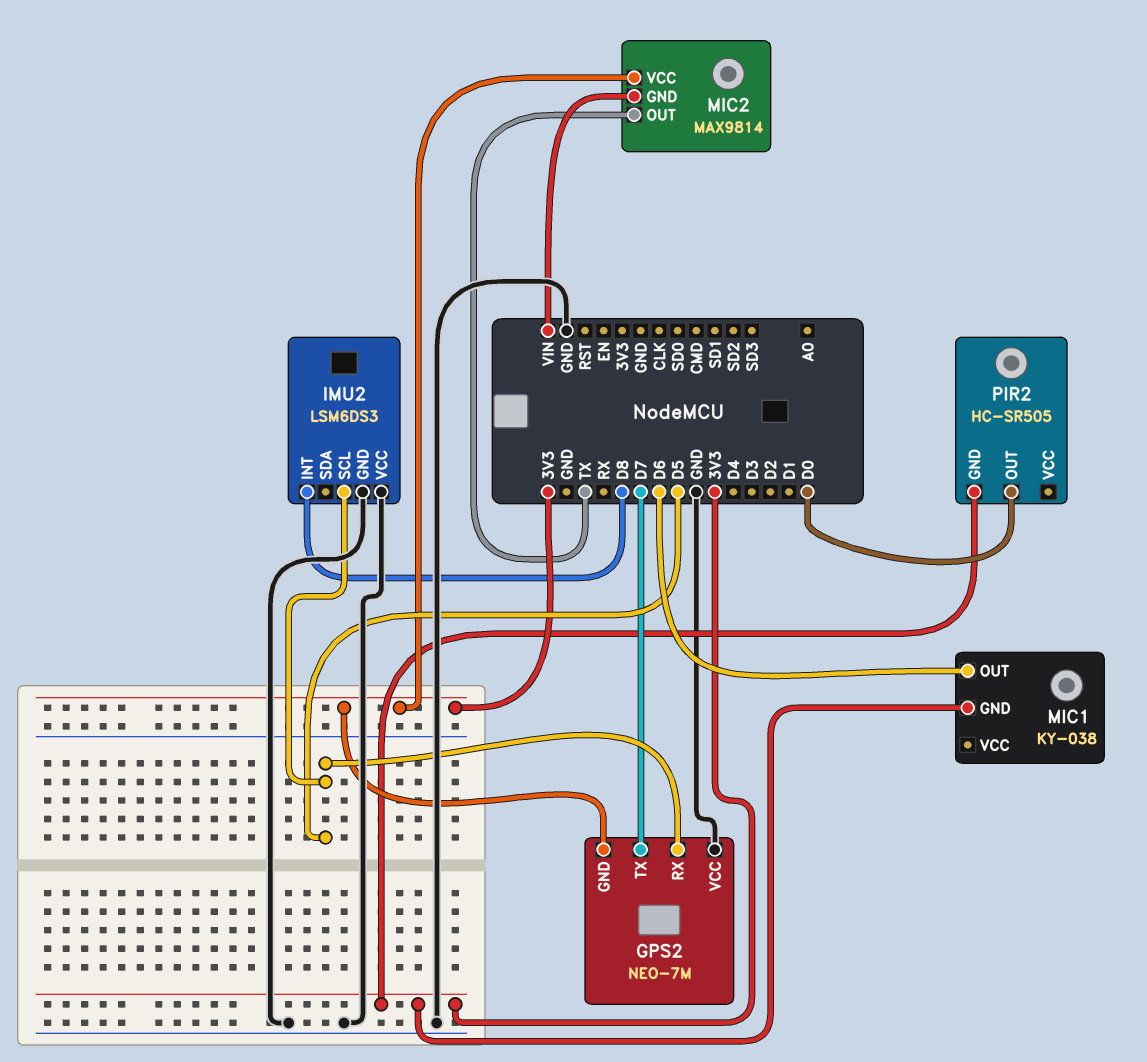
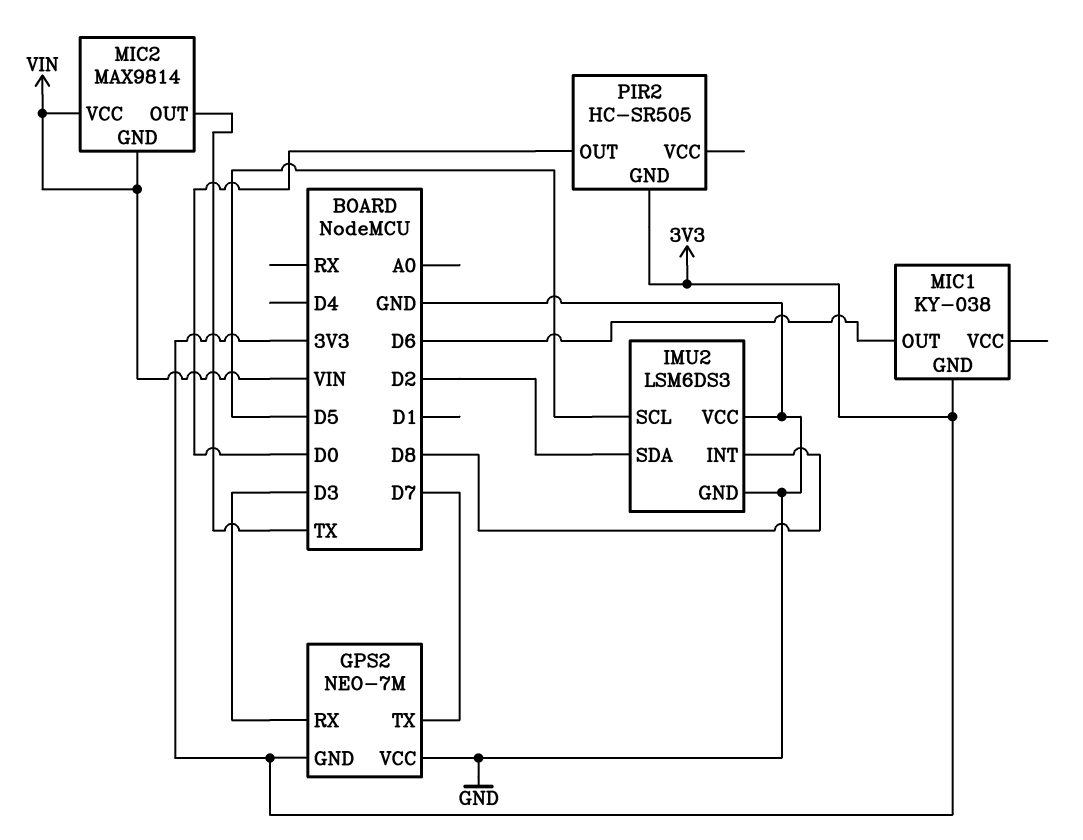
GPS2 pin RX: D5 -> D3
IMU2 pin SDA: none -> D2
MIC2 pin VCC: 3V3 -> VIN

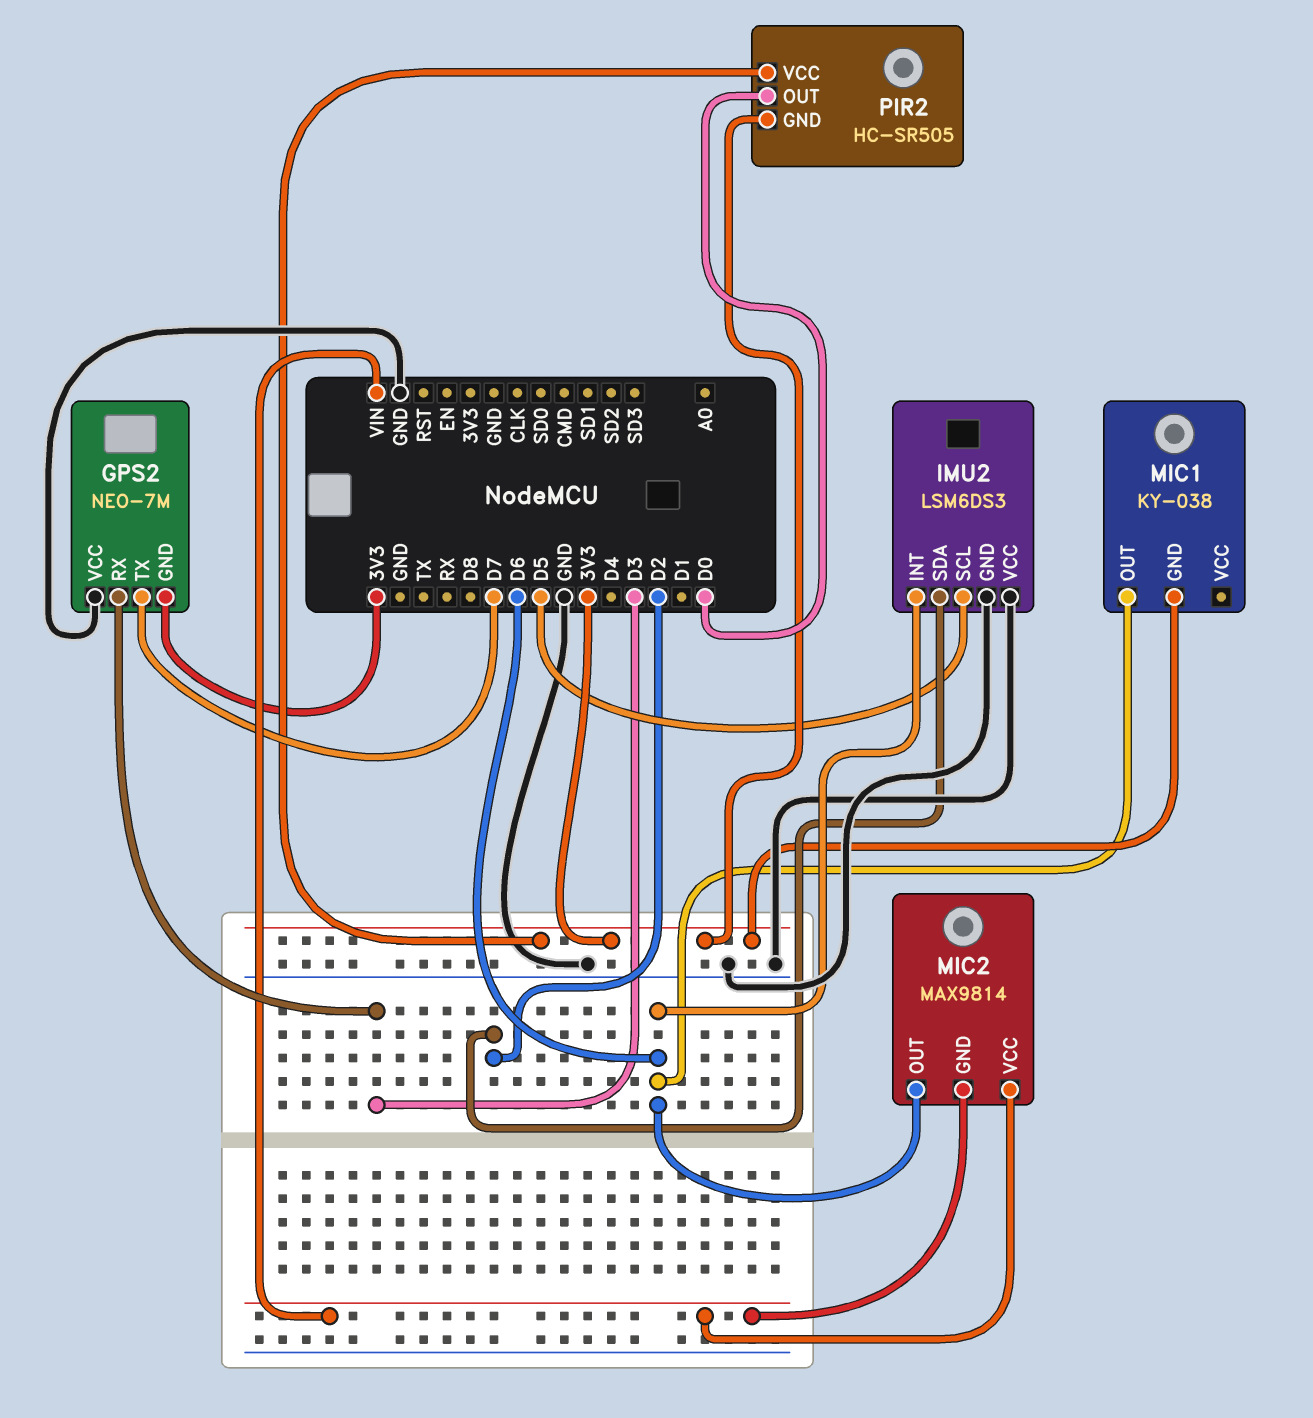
IMU2 pin INT: D8 -> D6
MIC2 pin OUT: TX -> D6
PIR2 pin VCC: none -> 3V3

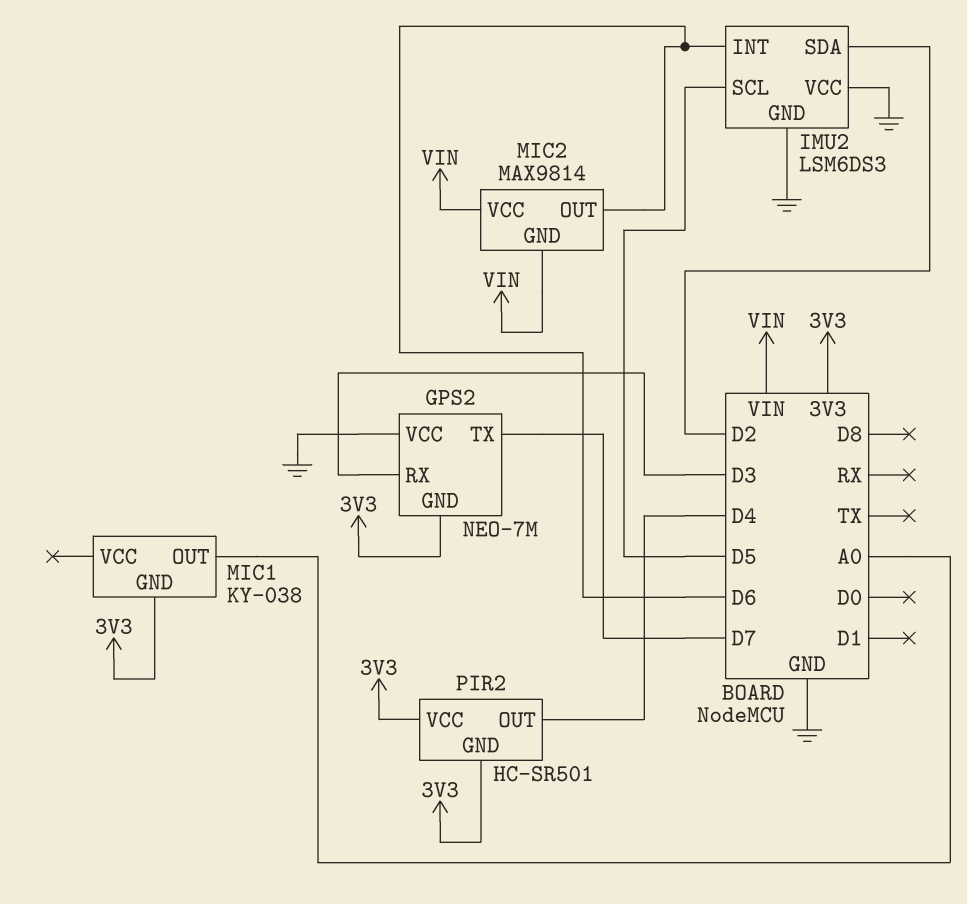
MIC1 pin OUT: D6 -> A0
PIR2: HC-SR505 -> HC-SR501
PIR2 pin OUT: D0 -> D4

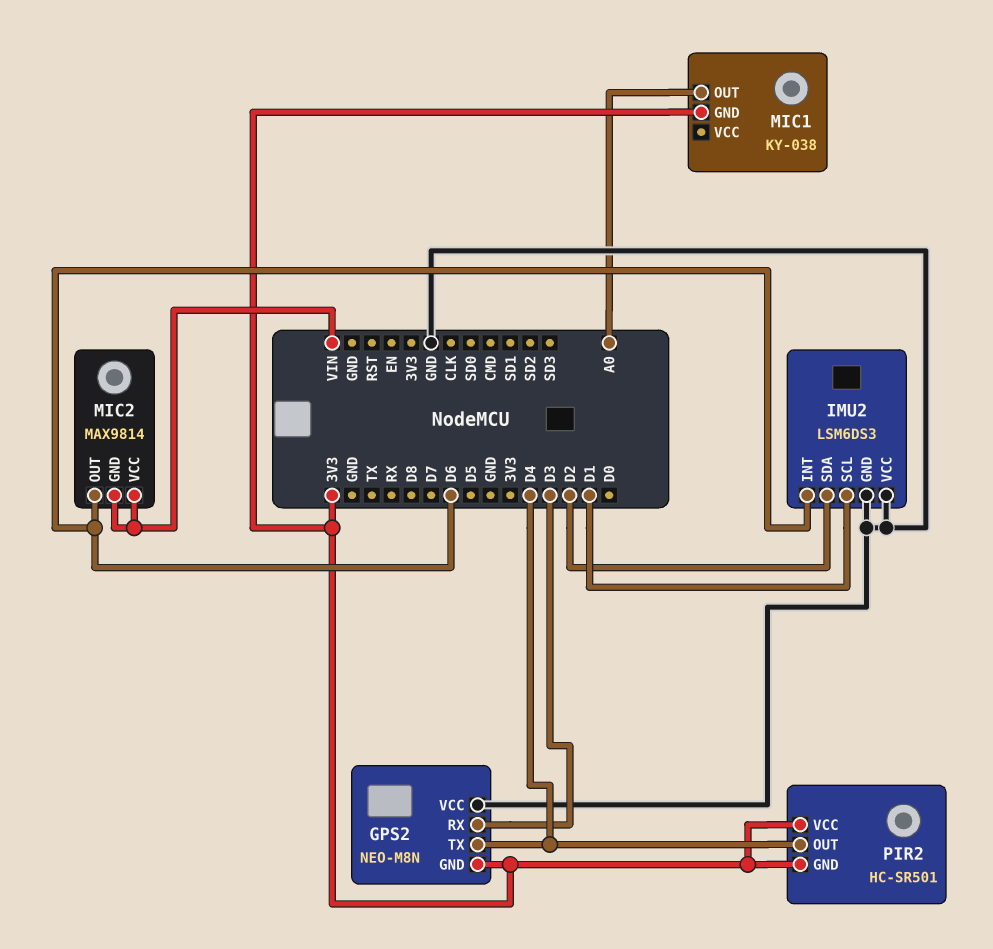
GPS2: NEO-7M -> NEO-M8N
GPS2 pin TX: D7 -> D4
IMU2 pin SCL: D5 -> D1

